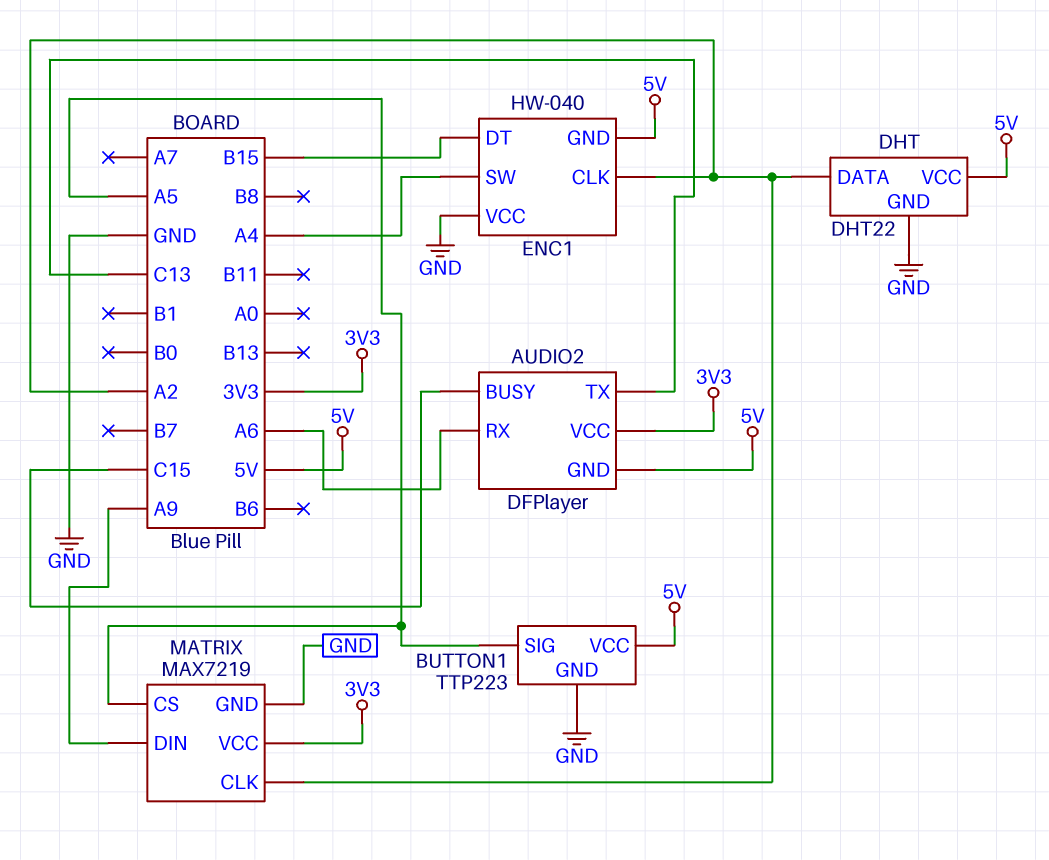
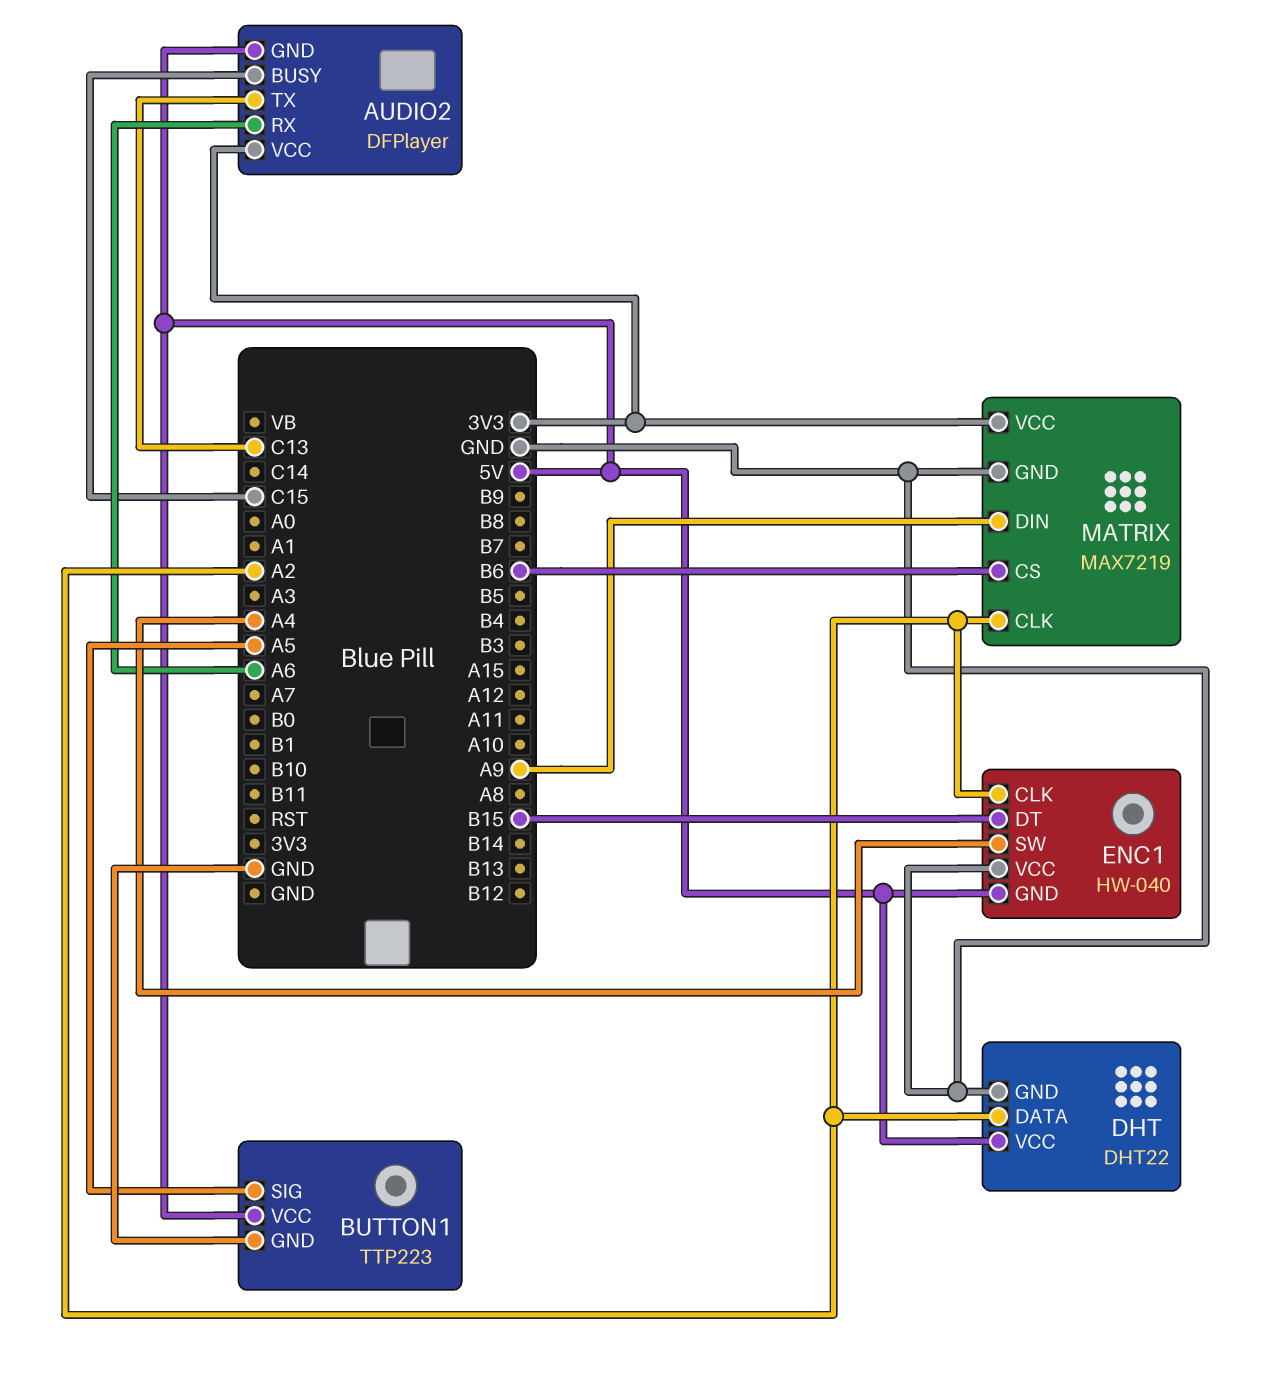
MATRIX pin CS: A5 -> B6

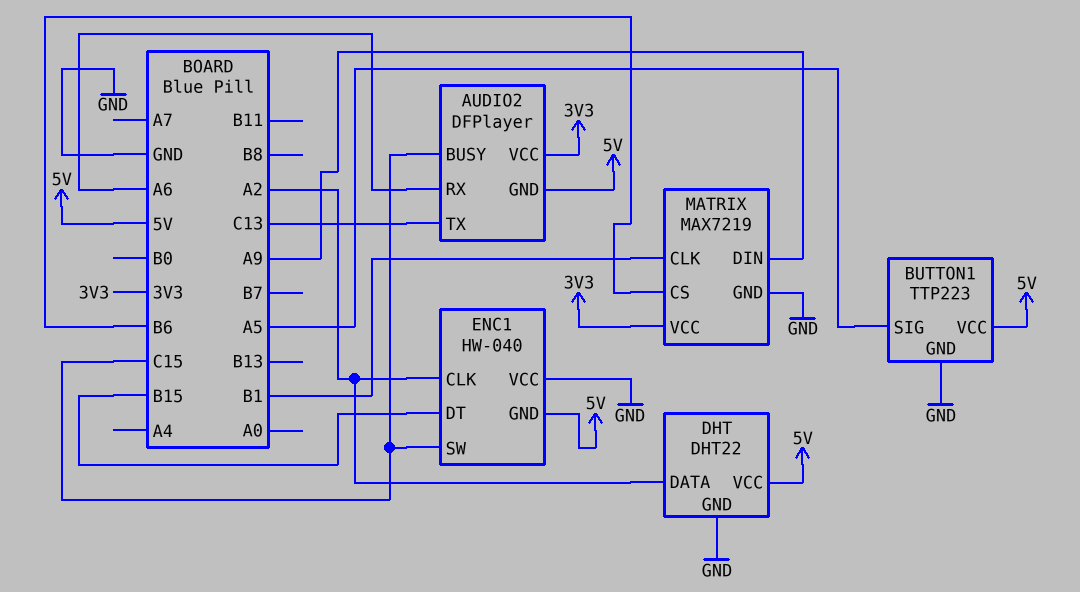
ENC1 pin SW: A4 -> C15
MATRIX pin CLK: A2 -> B1

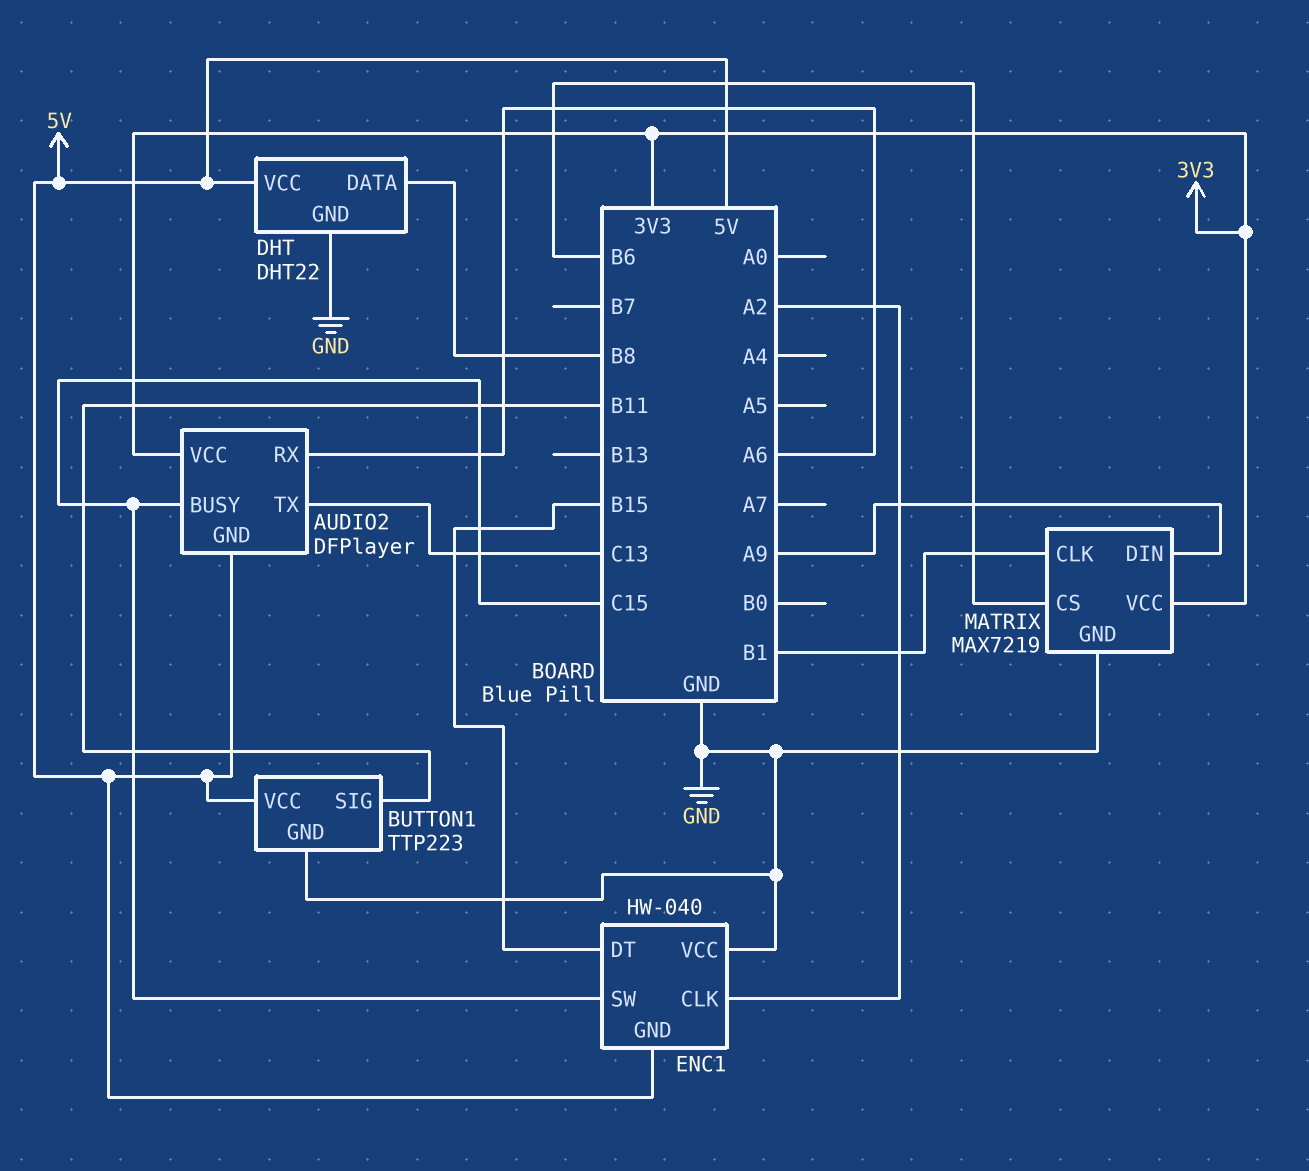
BUTTON1 pin SIG: A5 -> B11
DHT pin DATA: A2 -> B8

